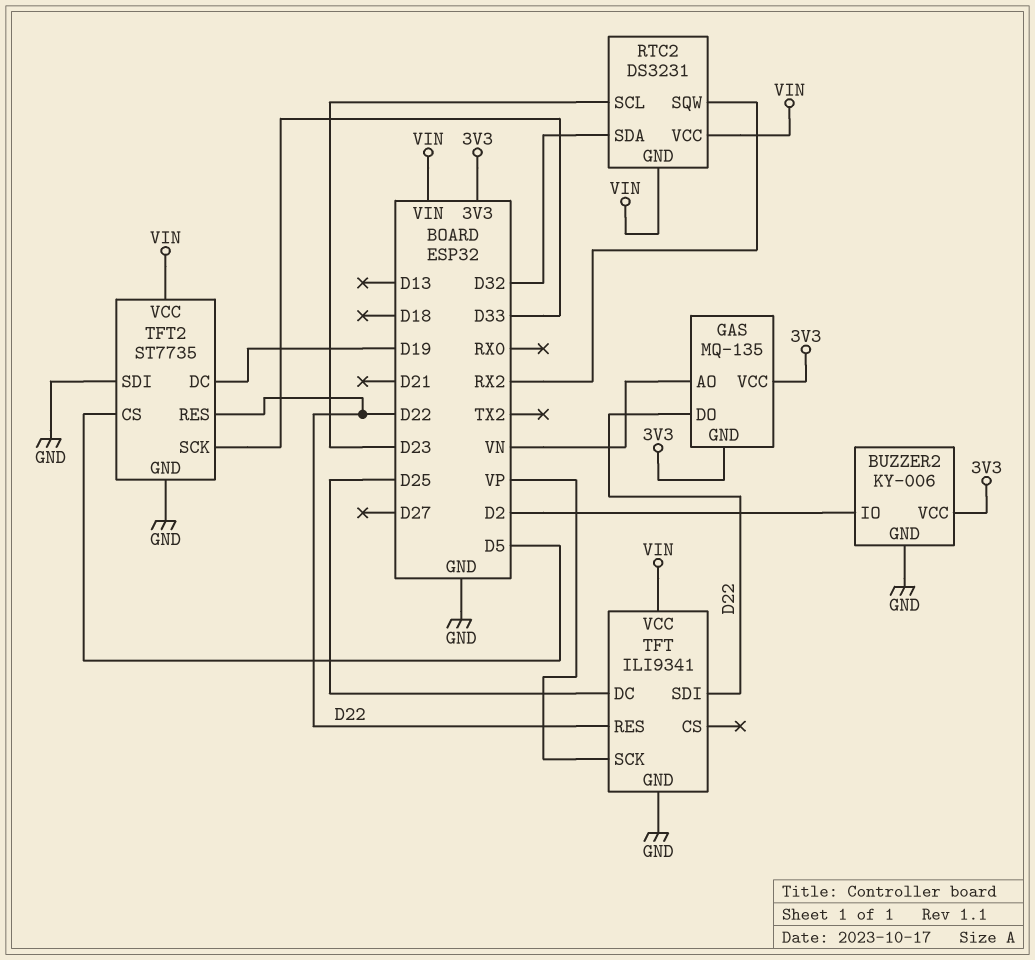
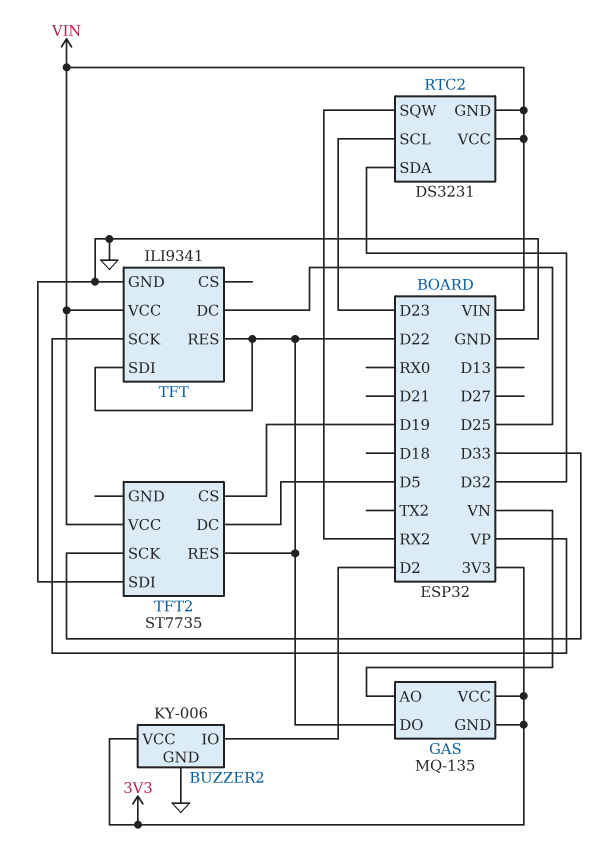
TFT2 pin CS: D5 -> D19
TFT2 pin DC: D19 -> D5
TFT2 pin GND: GND -> none

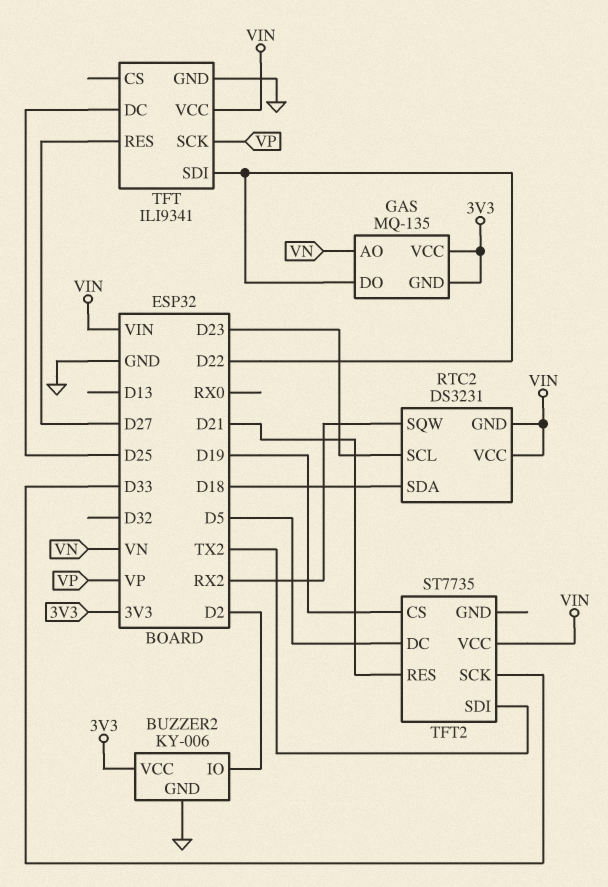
RTC2 pin SDA: D32 -> D18
TFT pin RES: D22 -> D27
TFT2 pin RES: D22 -> D21
TFT2 pin SDI: GND -> TX2

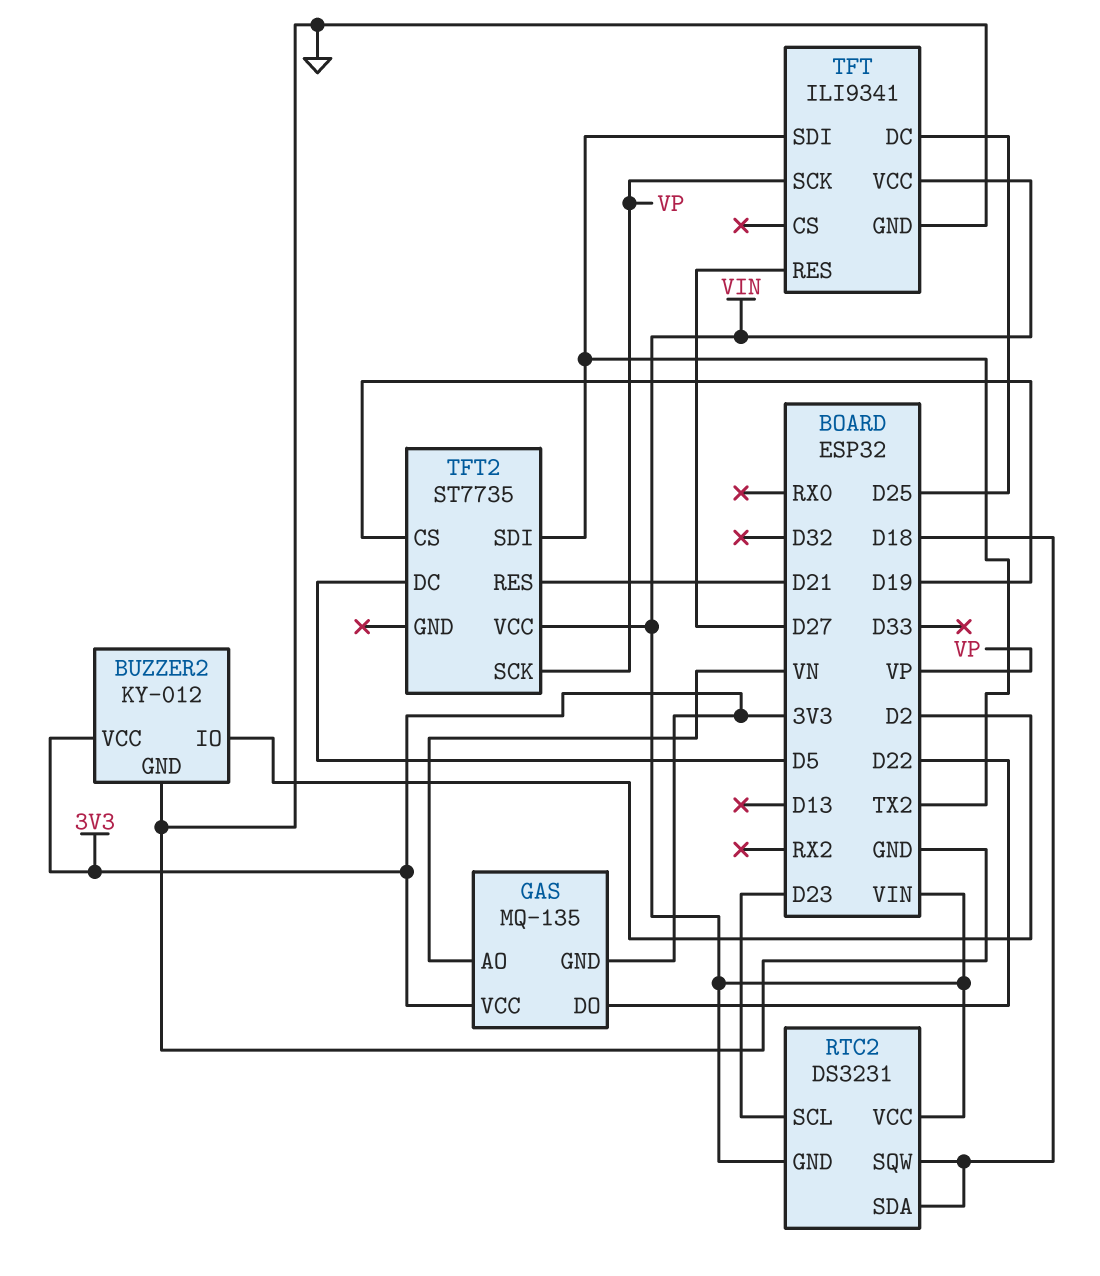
BUZZER2: KY-006 -> KY-012
RTC2 pin SQW: RX2 -> D18
TFT pin SDI: D22 -> TX2
TFT2 pin SCK: D33 -> VP

